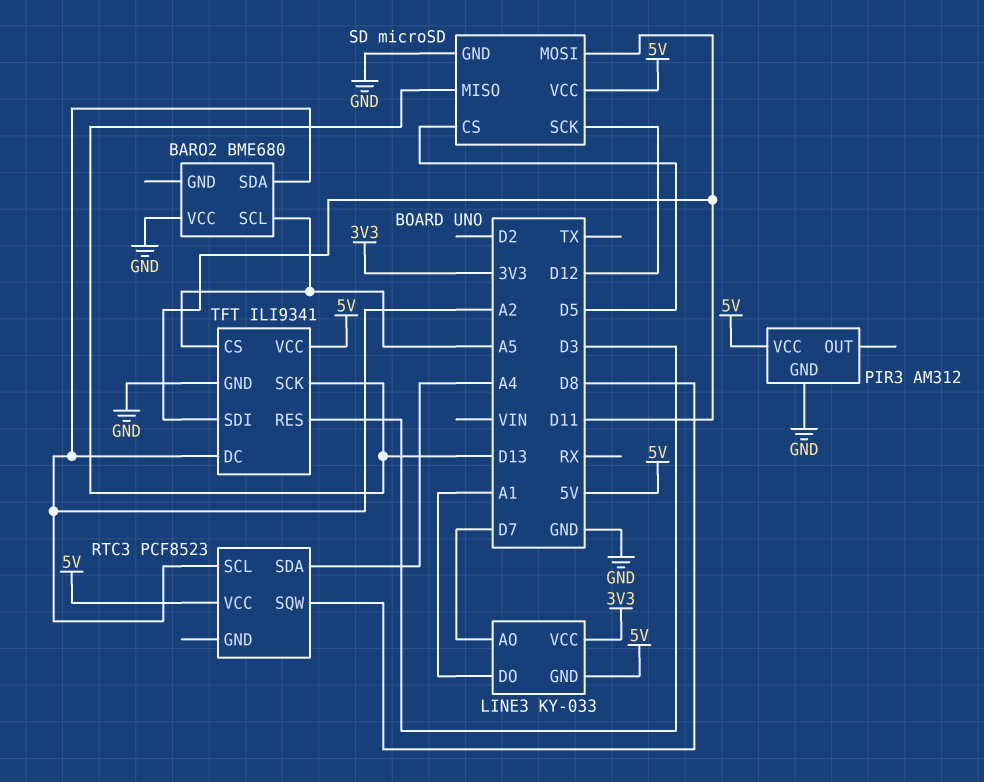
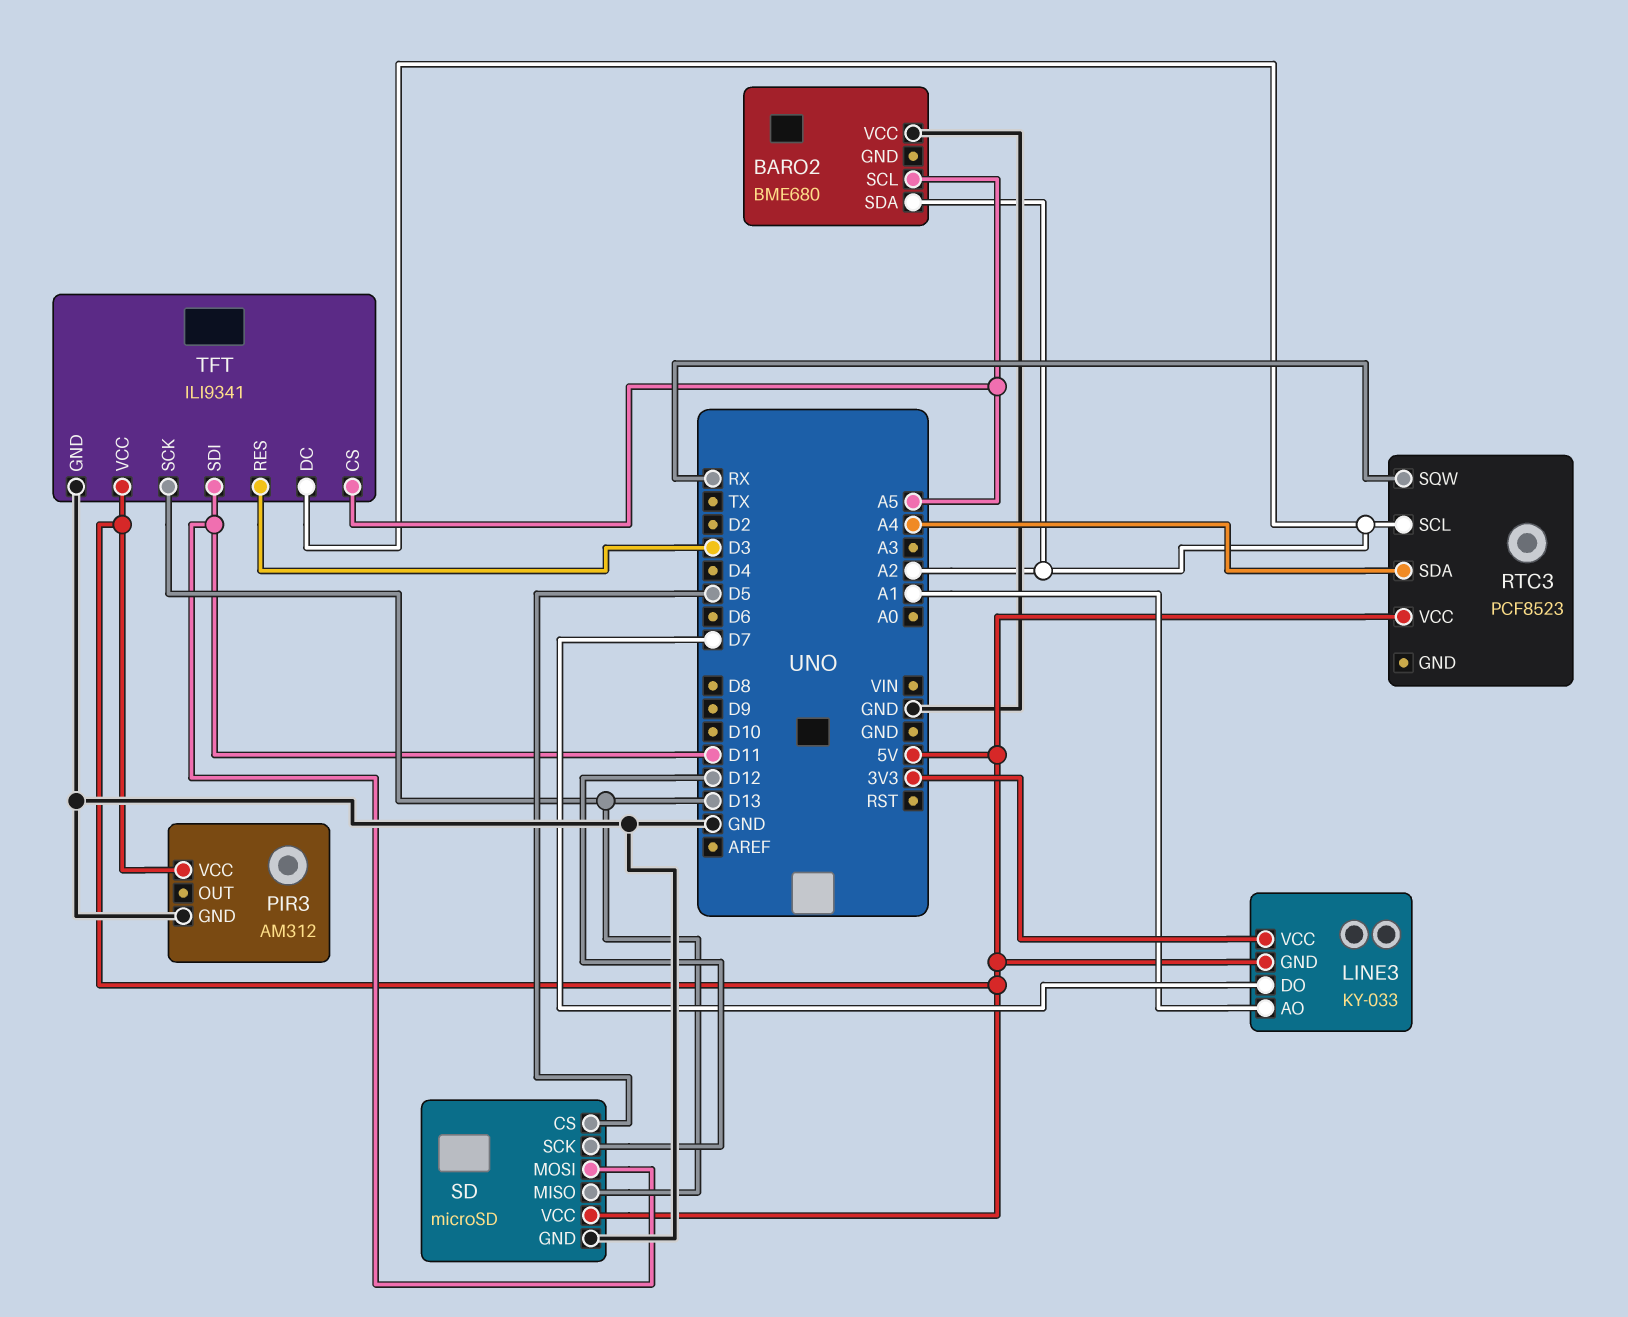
LINE3 pin AO: D7 -> A1
LINE3 pin DO: A1 -> D7
RTC3 pin SQW: D8 -> RX

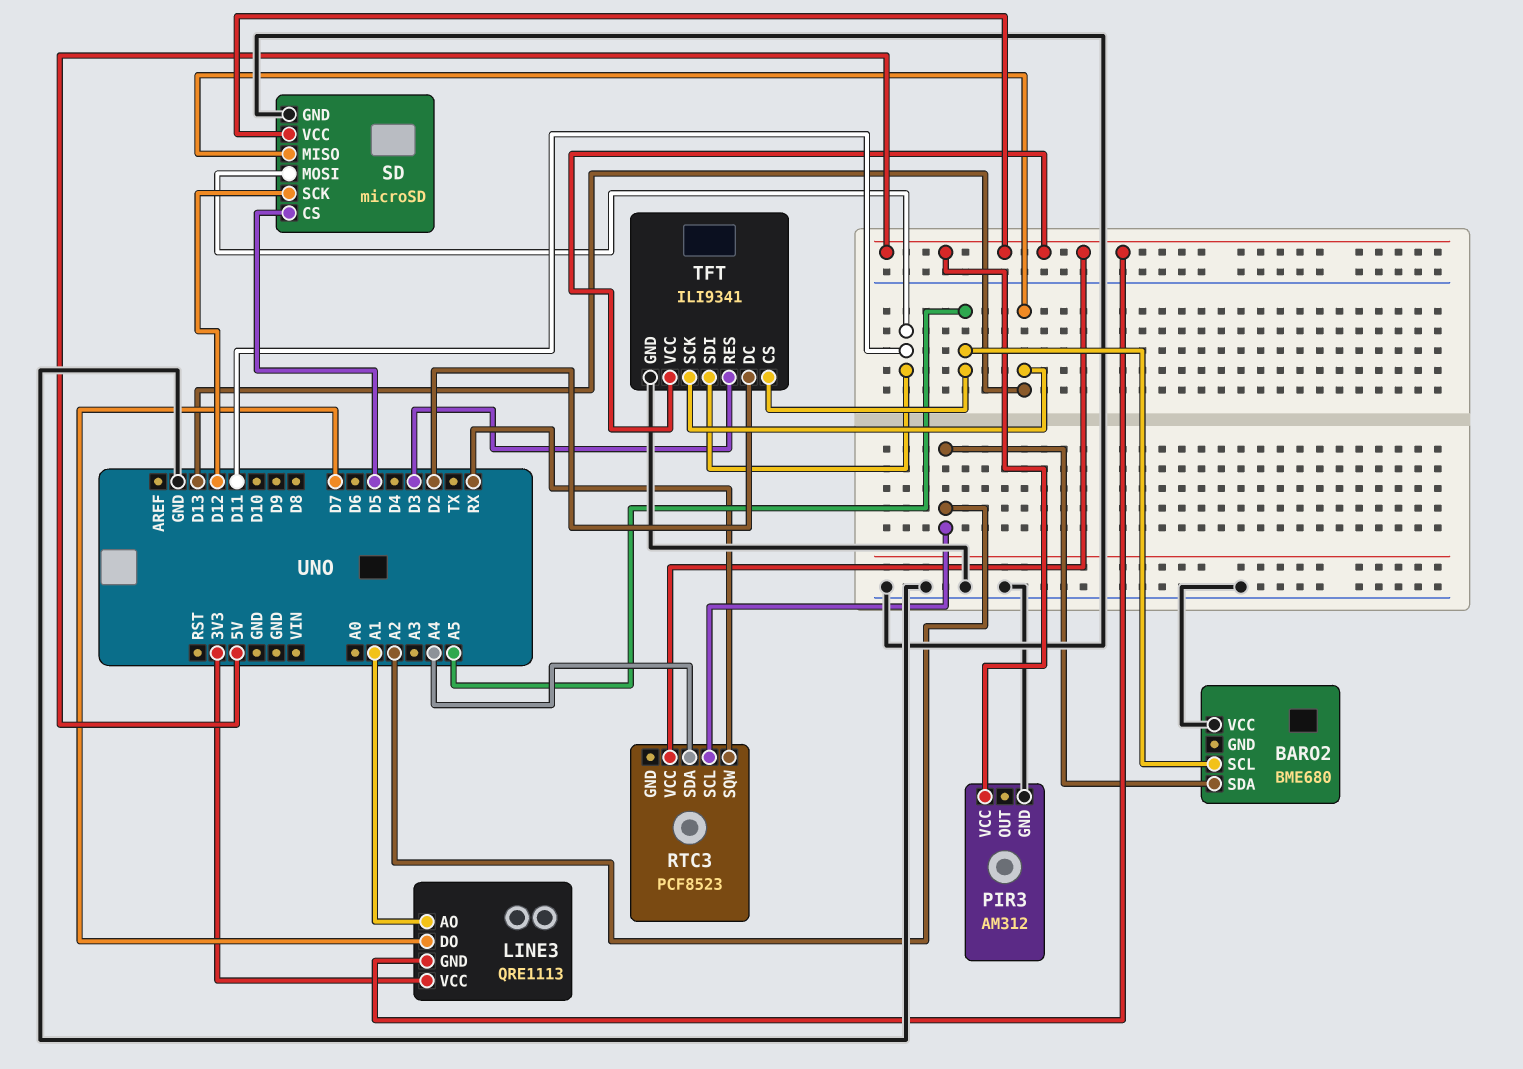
LINE3: KY-033 -> QRE1113
TFT pin DC: A2 -> D2

